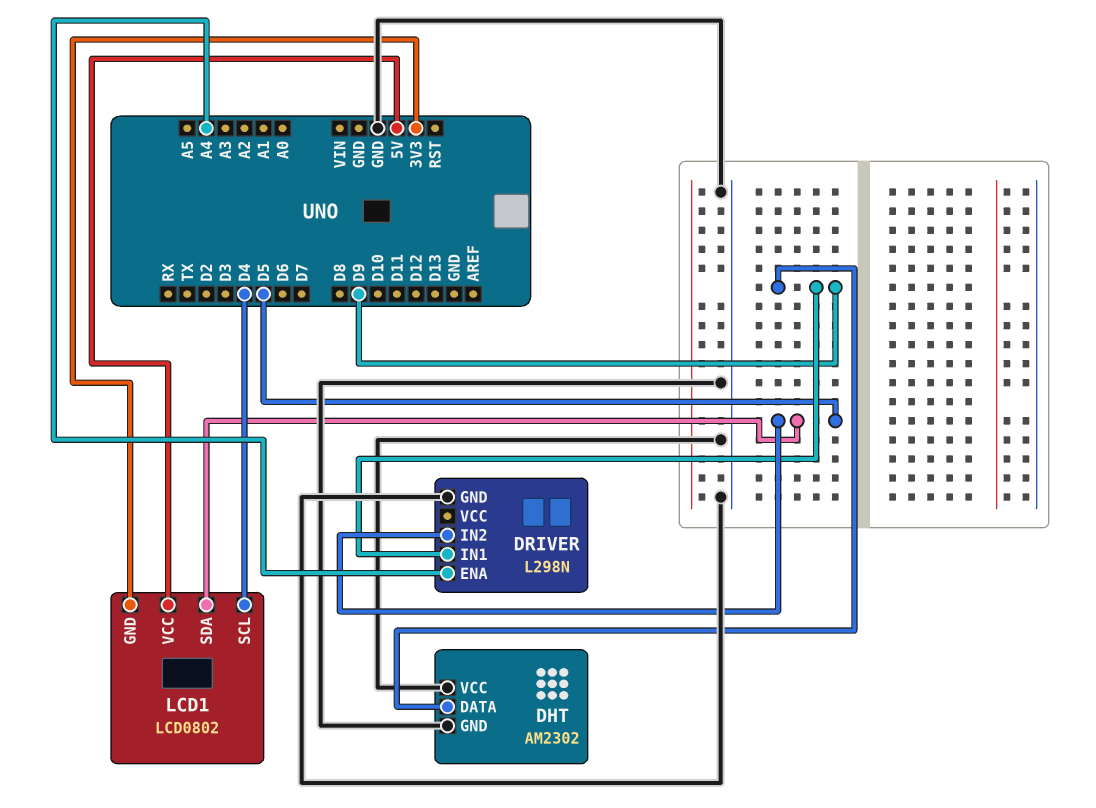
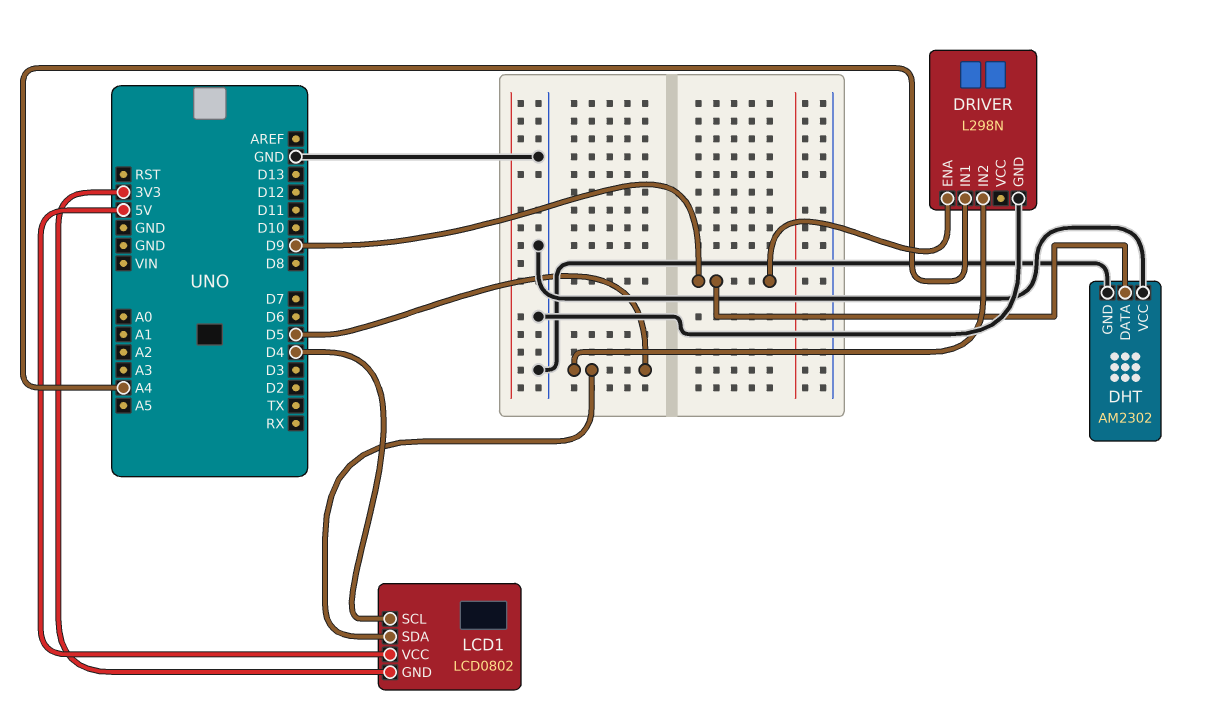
DRIVER pin ENA: A4 -> D9
DRIVER pin IN1: D9 -> A4

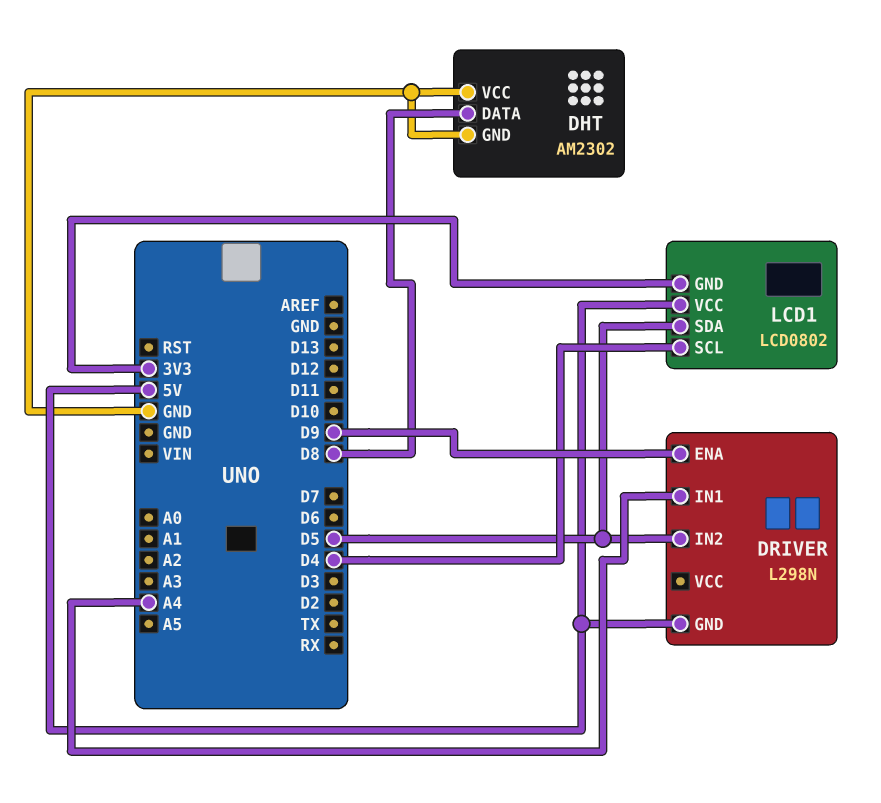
DHT pin DATA: D9 -> D8
DRIVER pin GND: GND -> 5V

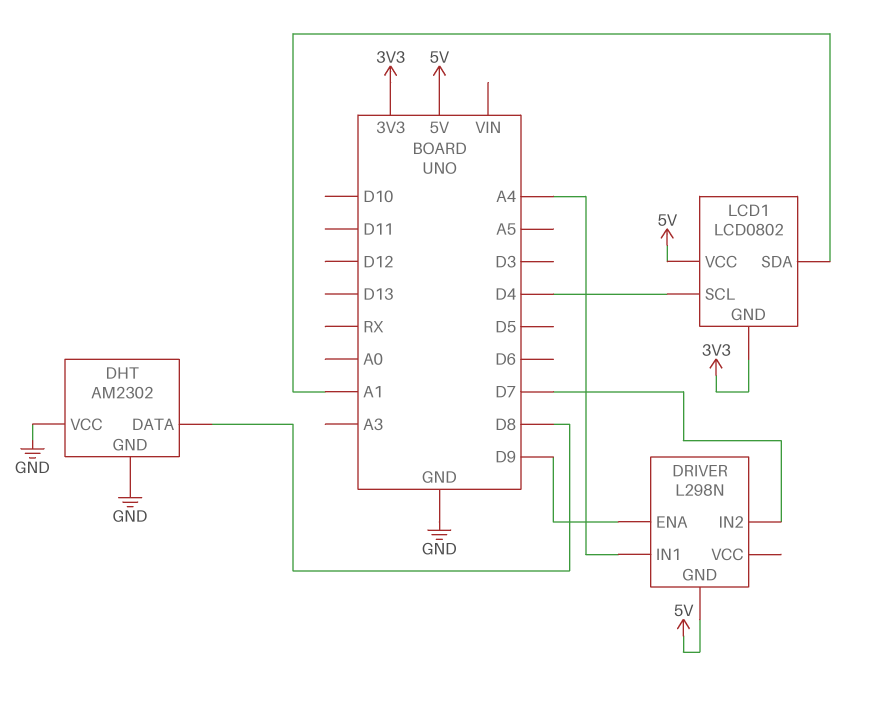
DRIVER pin IN2: D5 -> D7
LCD1 pin SDA: D5 -> A1

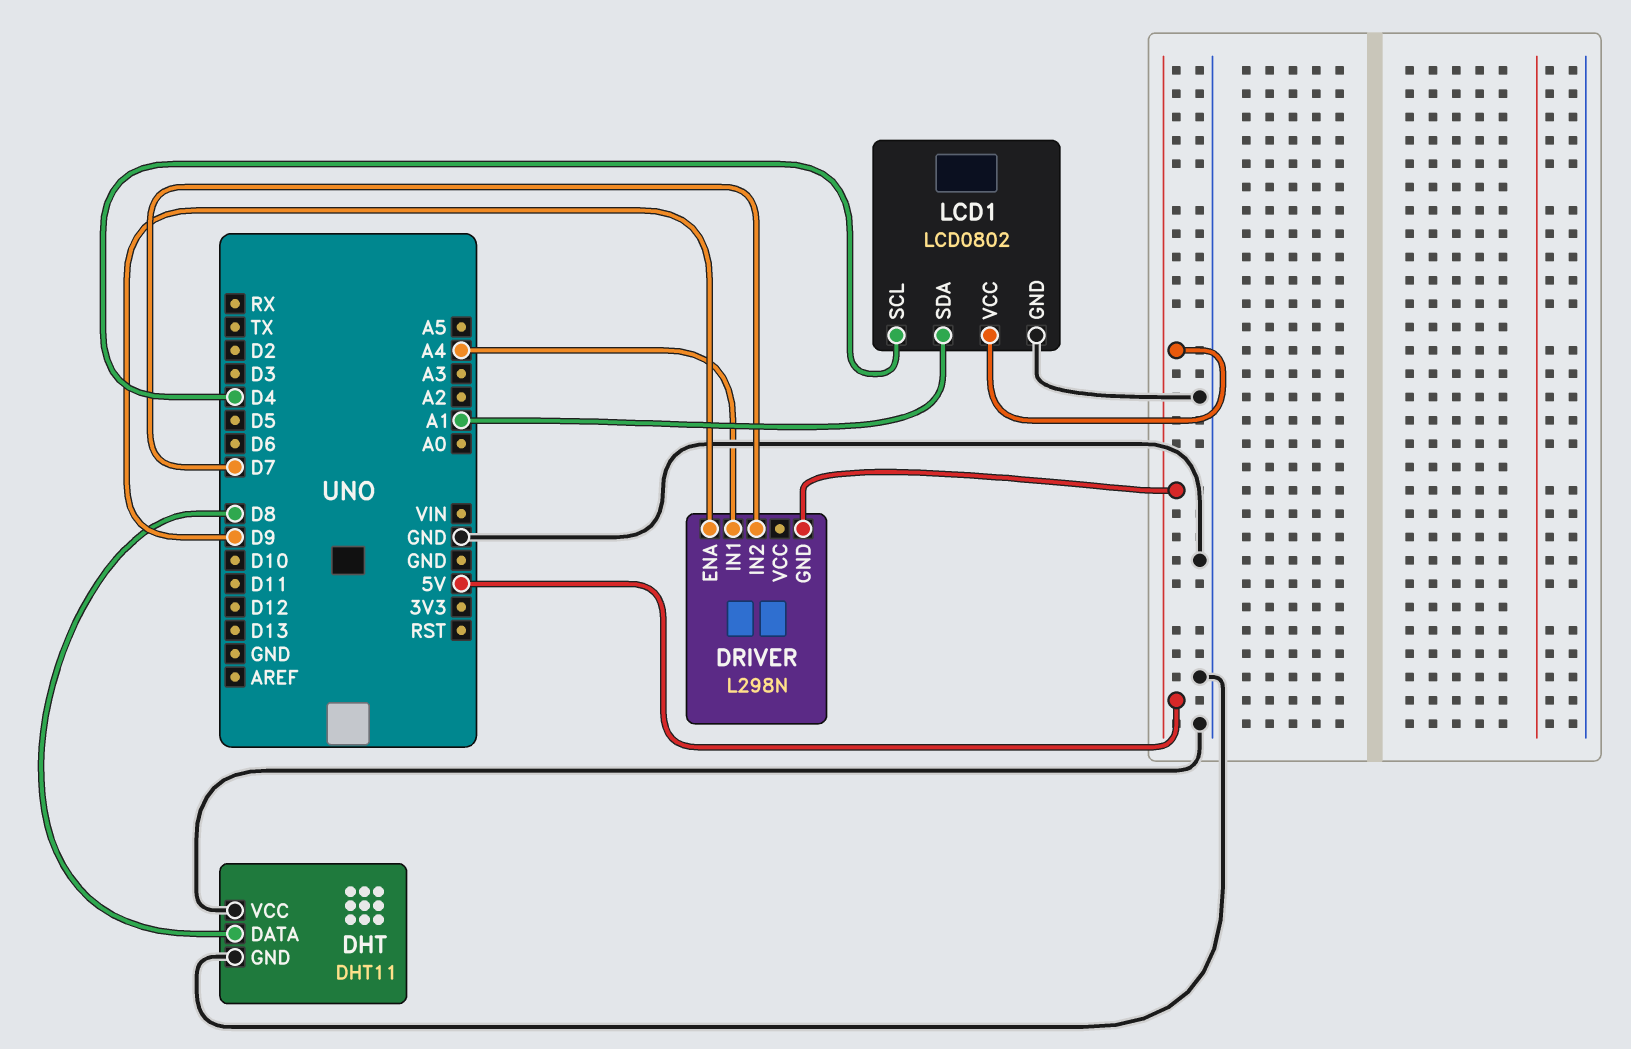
DHT: AM2302 -> DHT11
LCD1 pin GND: 3V3 -> GND

